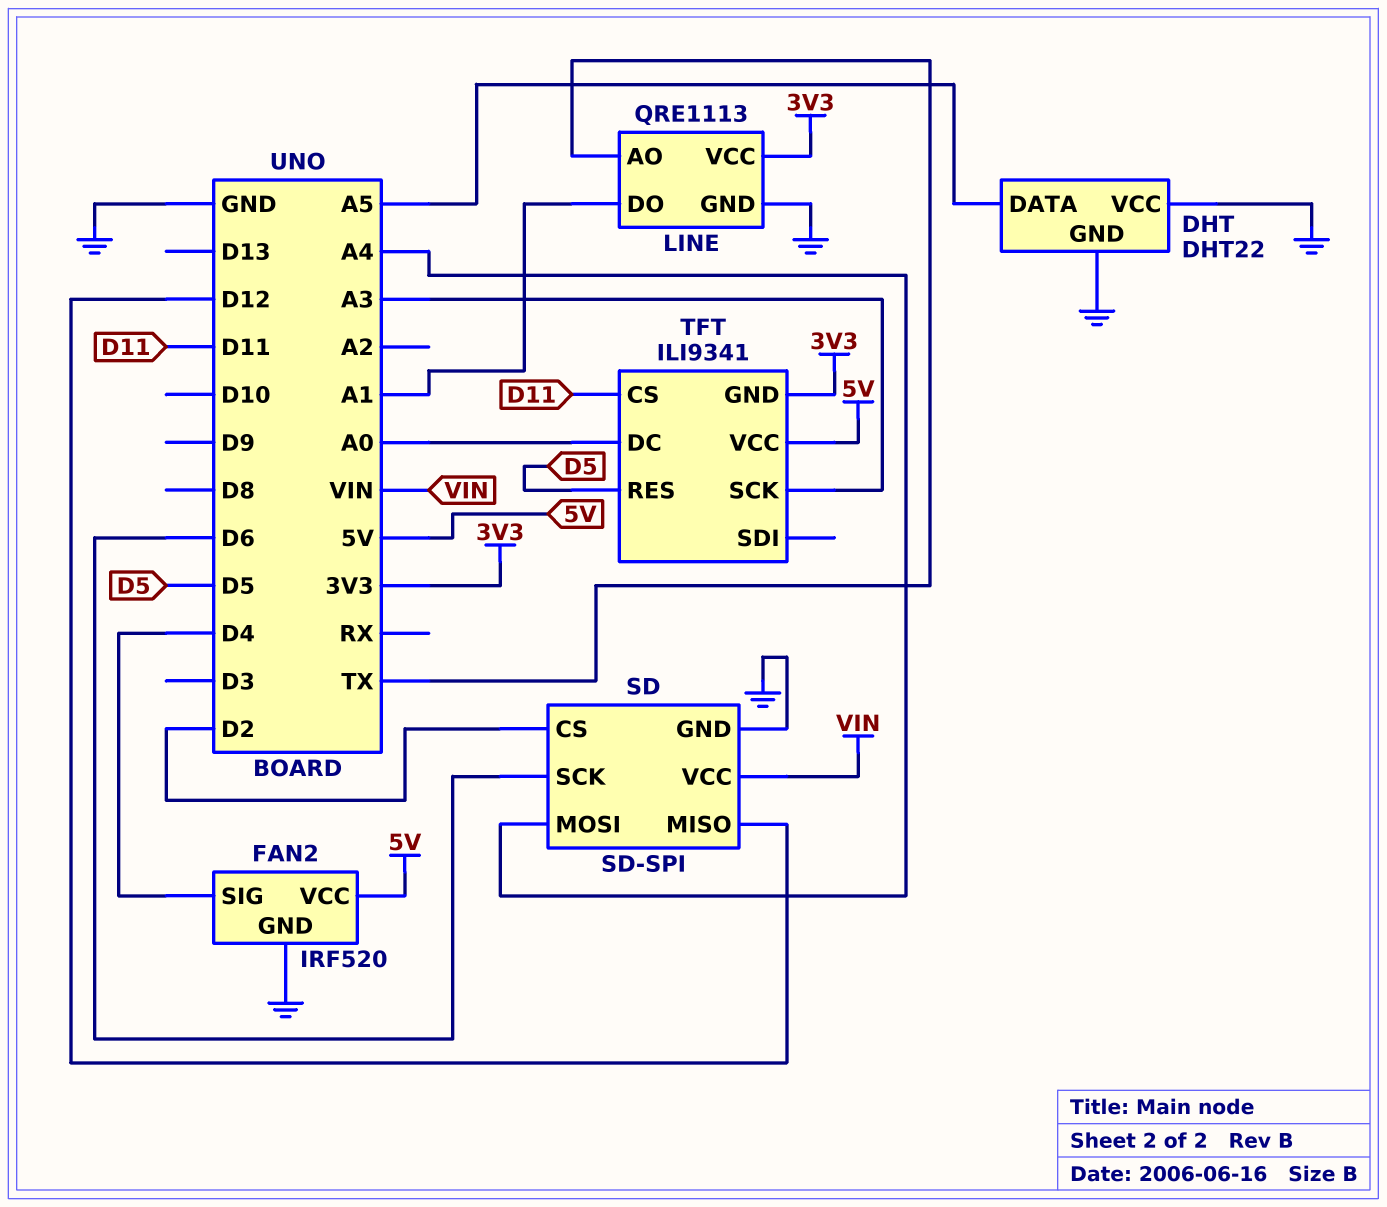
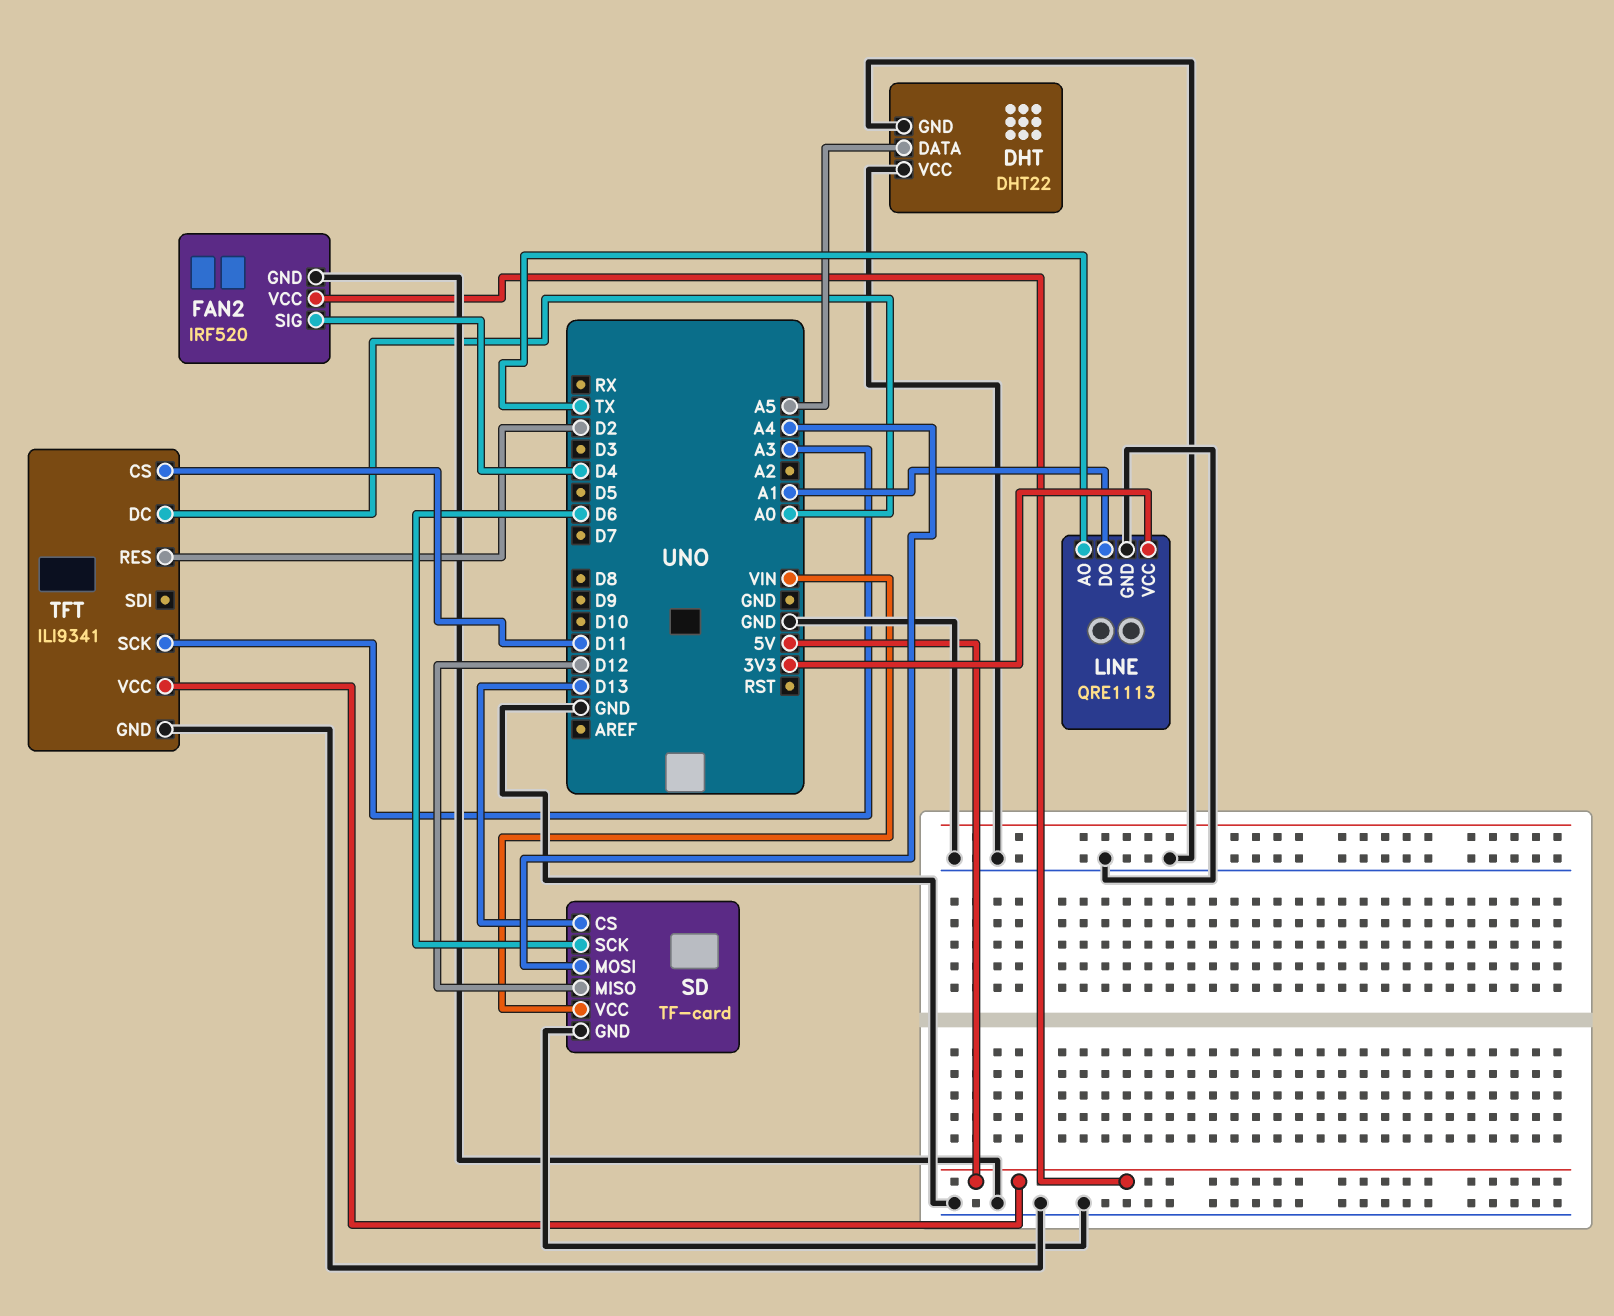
SD: SD-SPI -> TF-card
SD pin CS: D2 -> D13
TFT pin GND: 3V3 -> GND
TFT pin RES: D5 -> D2

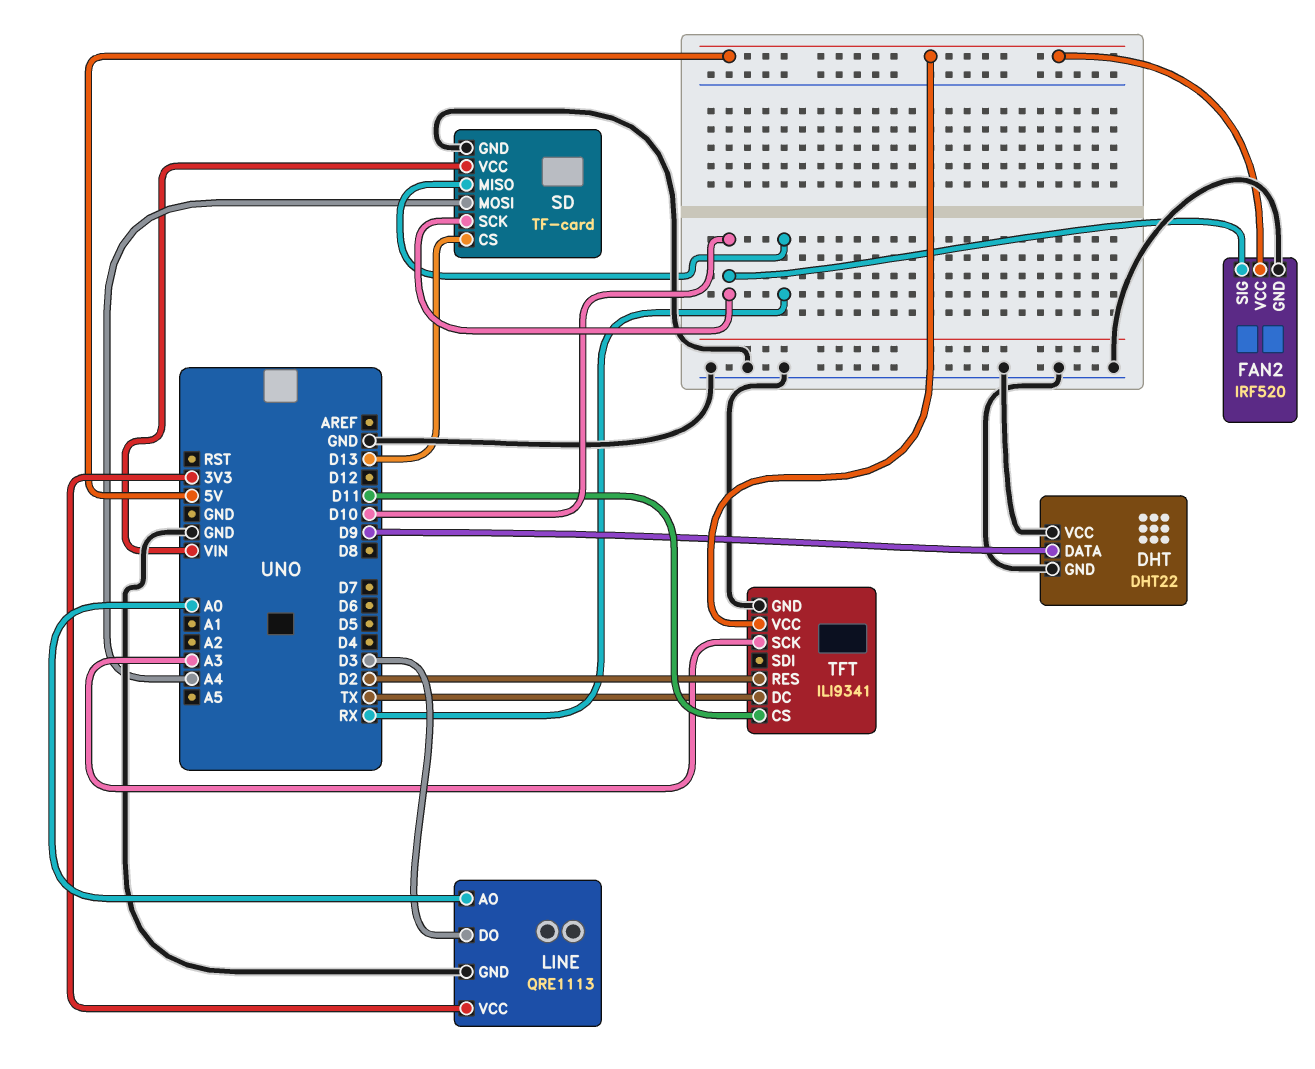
DHT pin DATA: A5 -> D9
FAN2 pin SIG: D4 -> D10
LINE pin AO: TX -> A0
LINE pin DO: A1 -> D3
SD pin MISO: D12 -> RX
SD pin SCK: D6 -> D10
TFT pin DC: A0 -> TX

